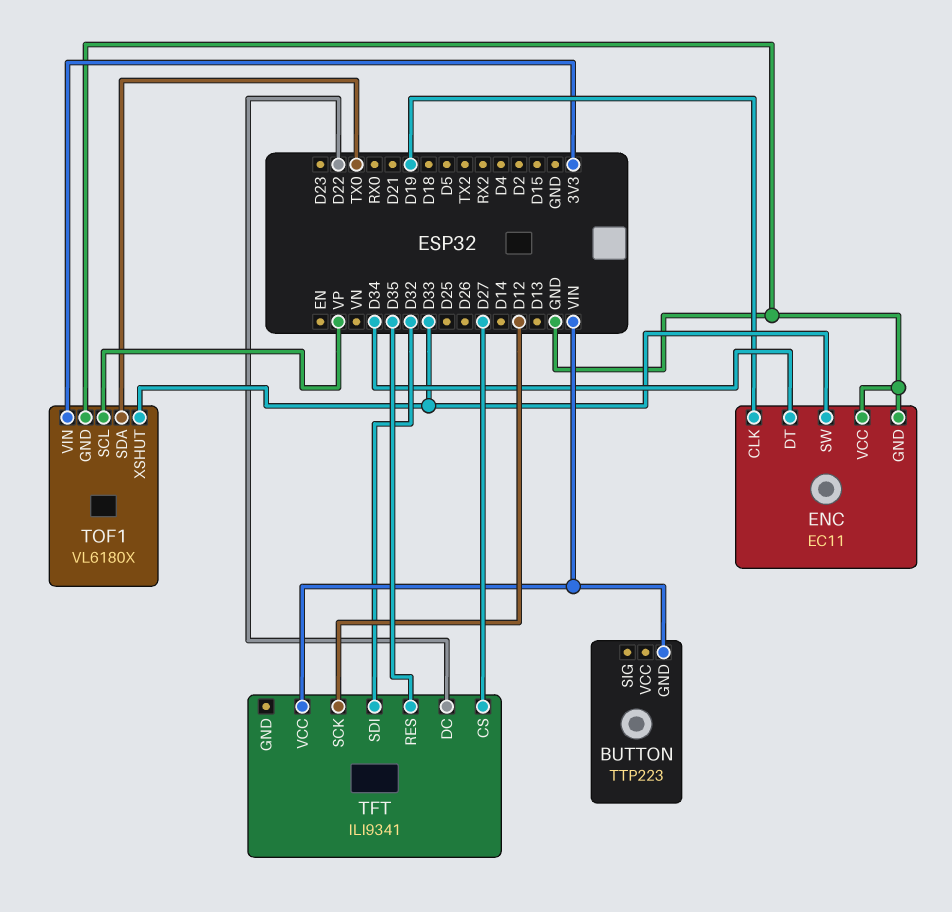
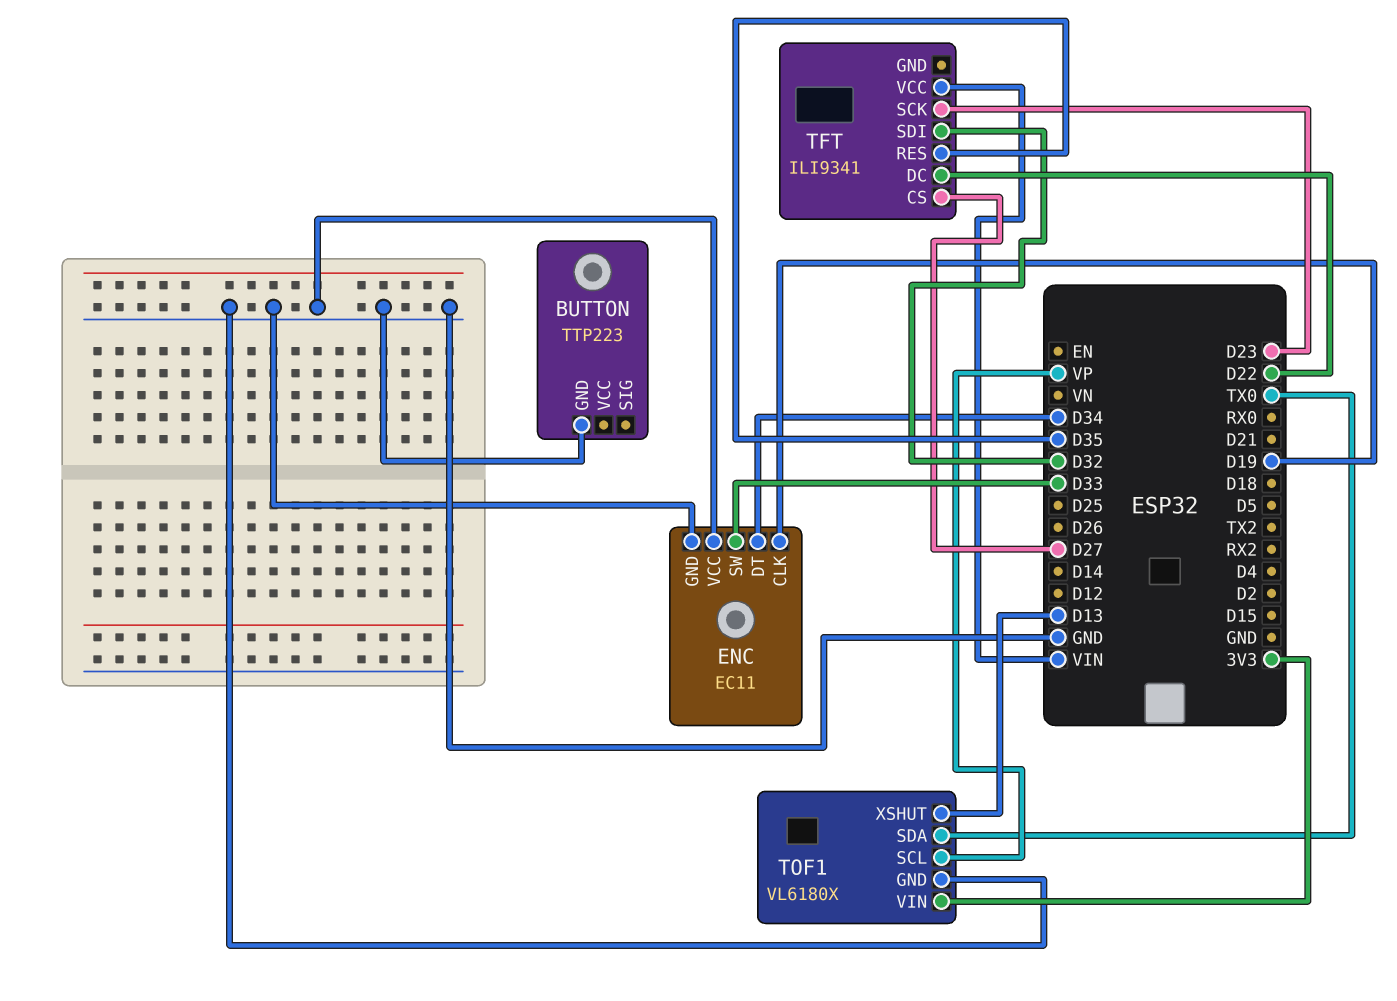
BUTTON pin GND: VIN -> GND
TFT pin SCK: D12 -> D23
TOF1 pin XSHUT: D33 -> D13

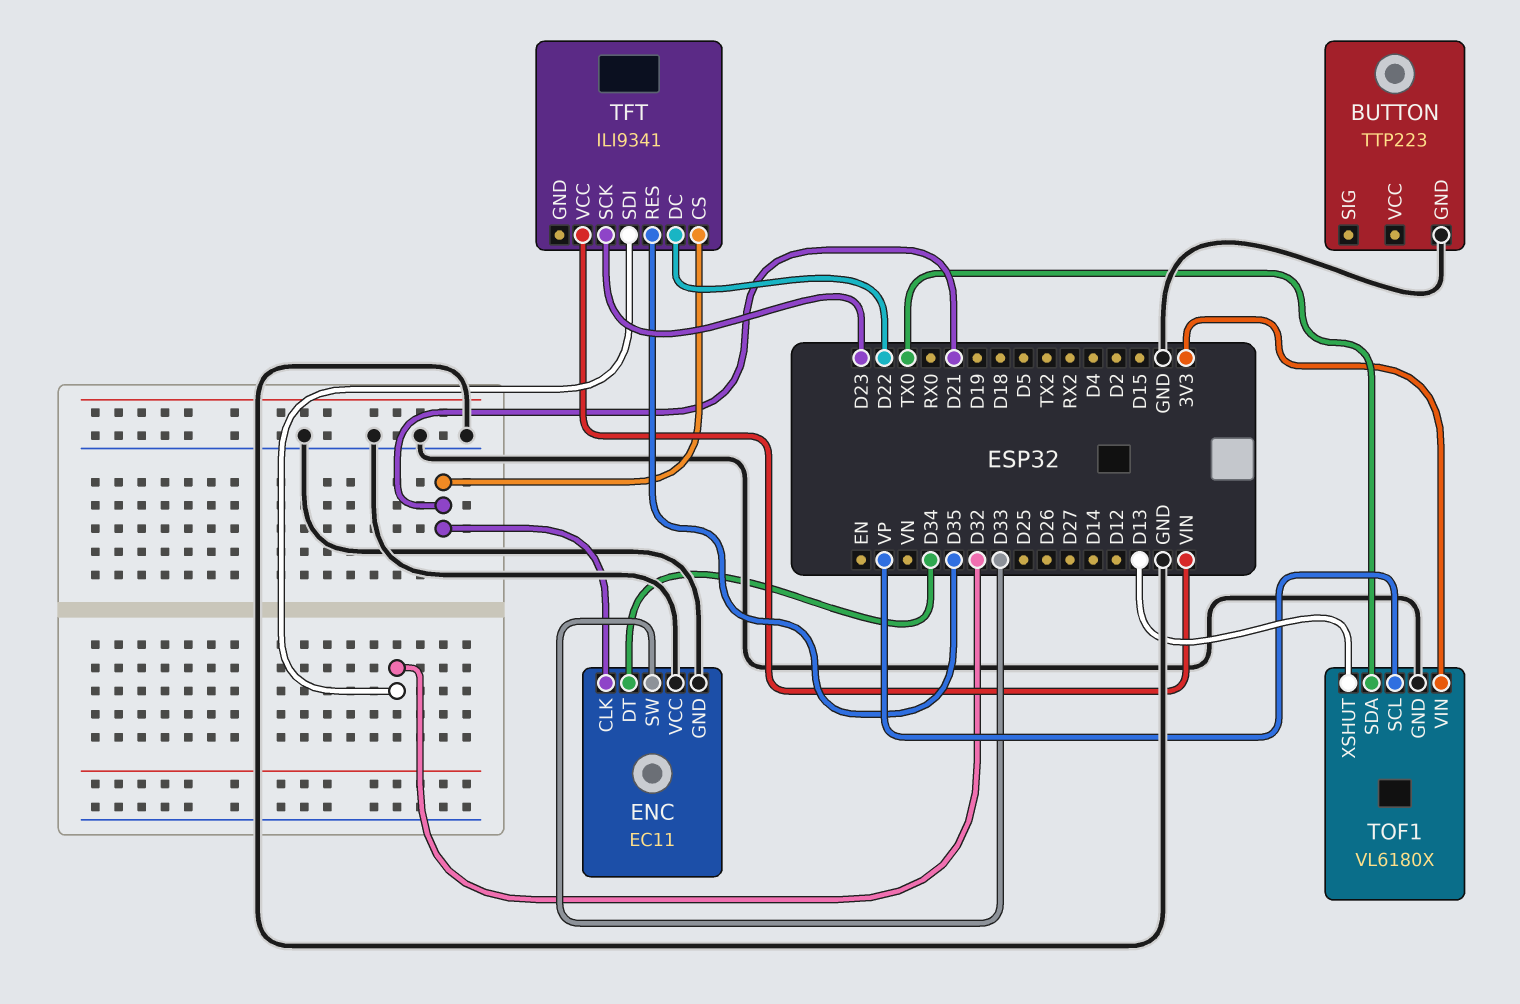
ENC pin CLK: D19 -> D21
TFT pin CS: D27 -> D21

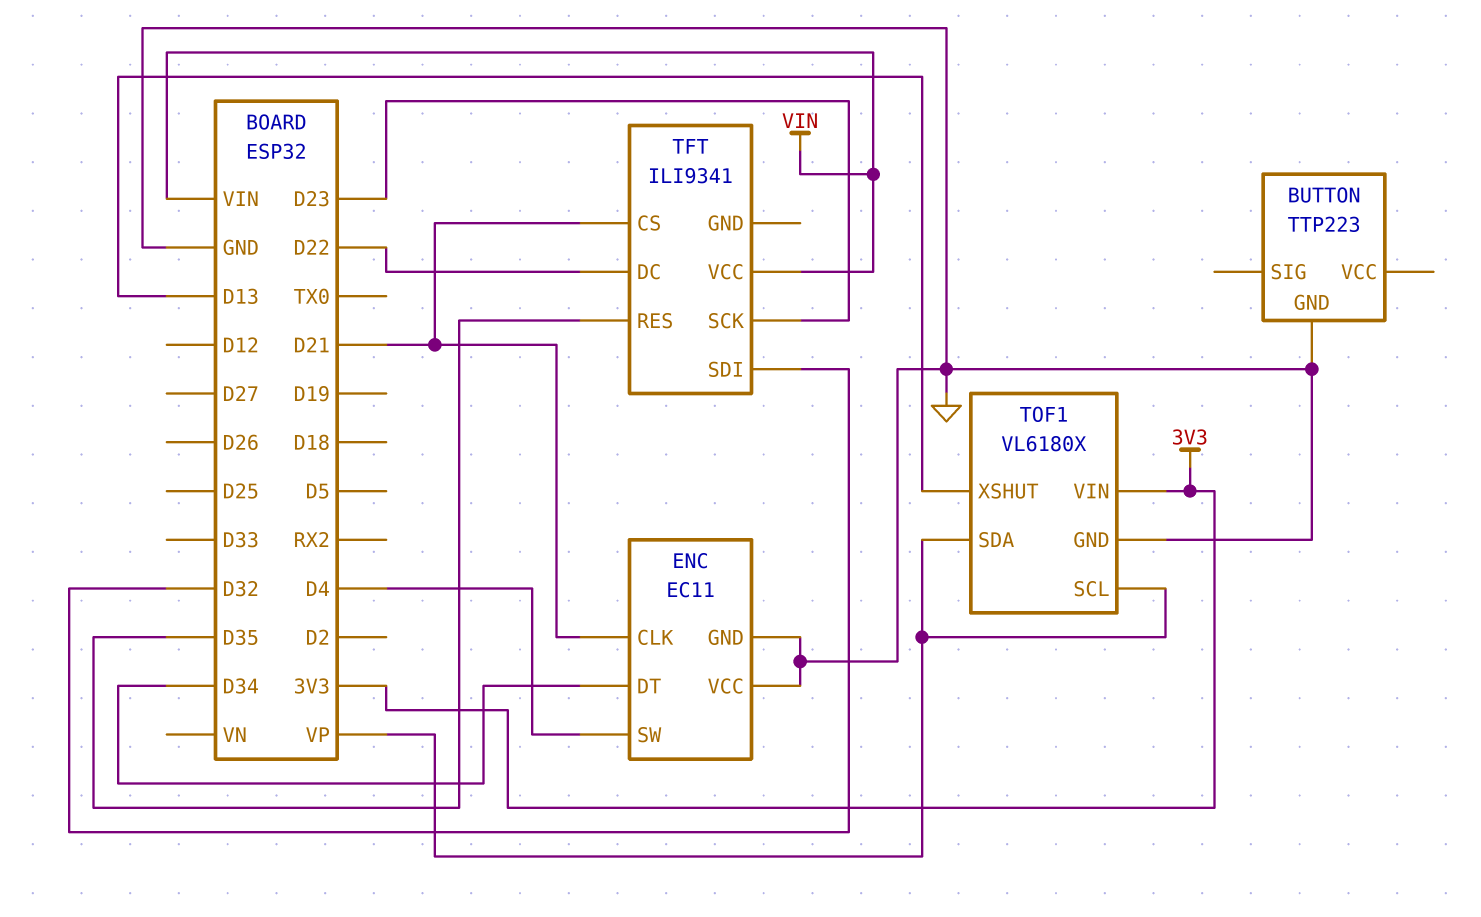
ENC pin SW: D33 -> D4
TOF1 pin SDA: TX0 -> VP

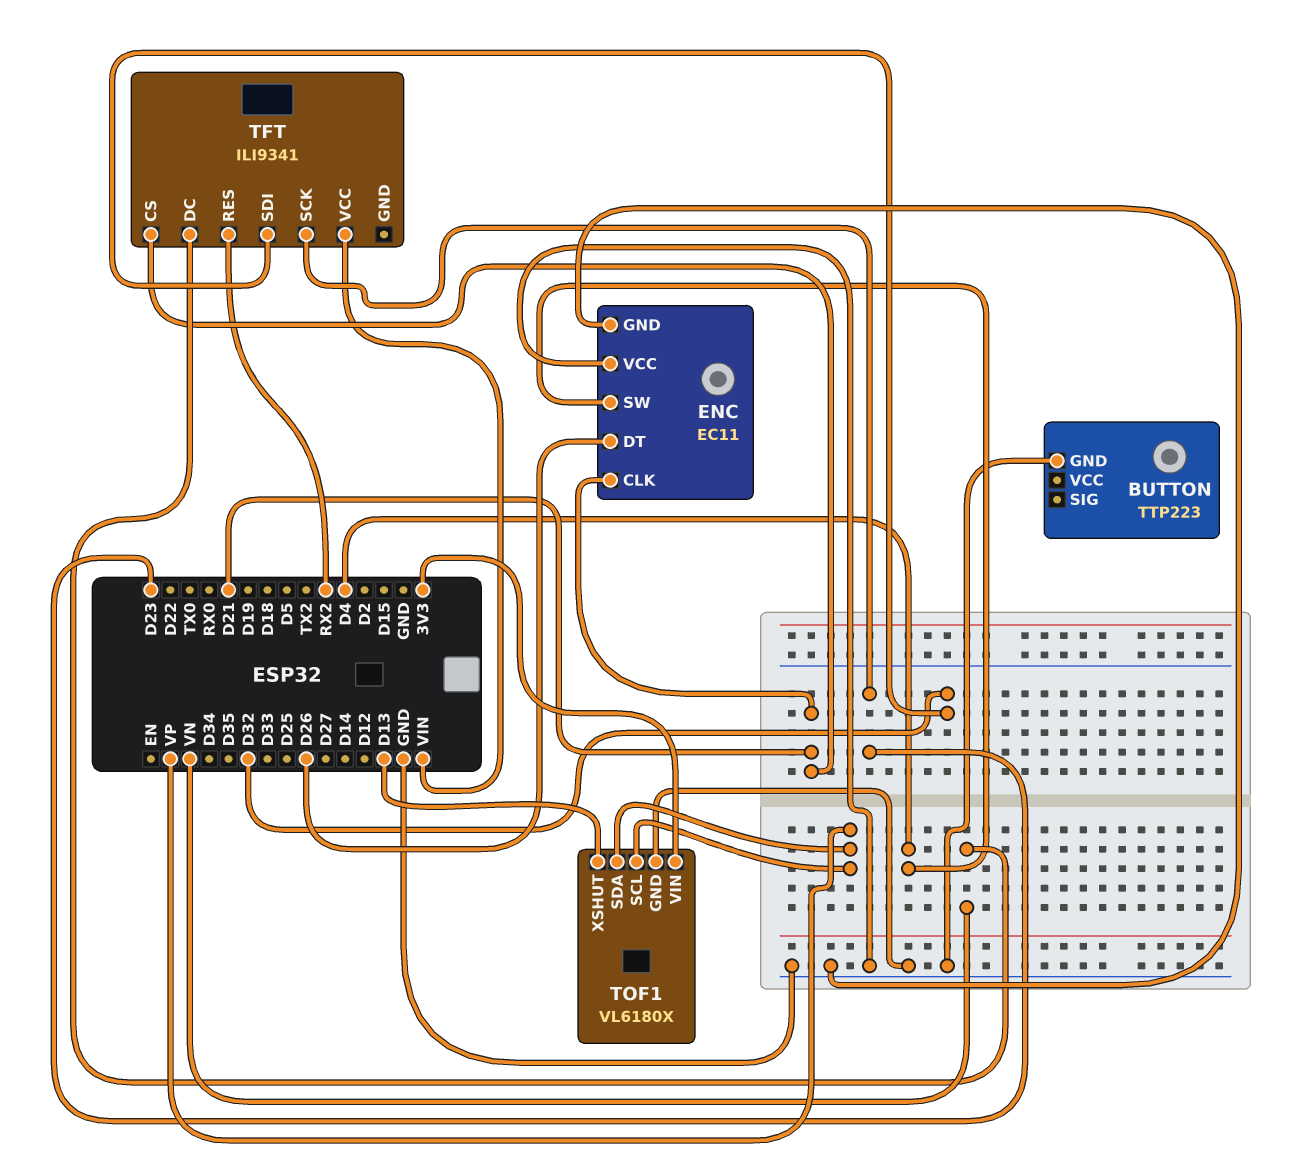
ENC pin DT: D34 -> D26
TFT pin DC: D22 -> VN
TFT pin RES: D35 -> RX2

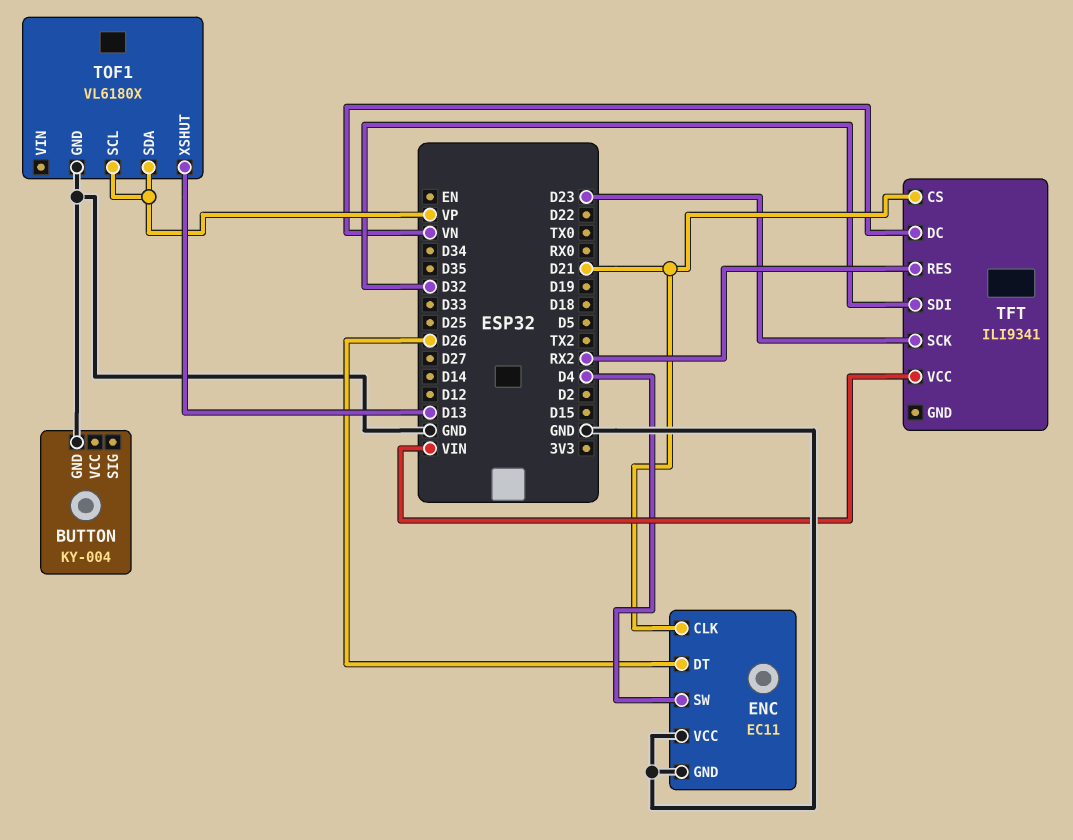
BUTTON: TTP223 -> KY-004
TOF1 pin VIN: 3V3 -> none

